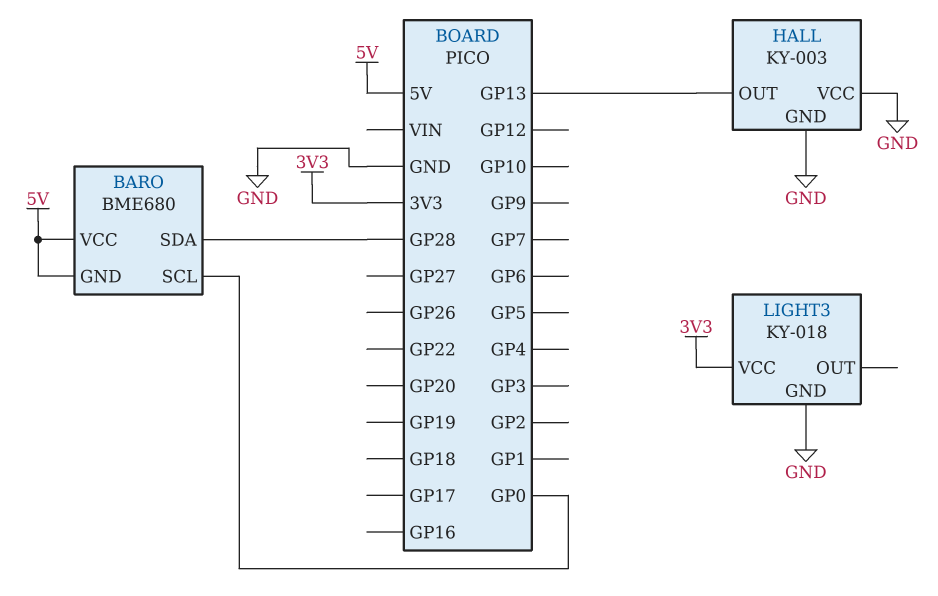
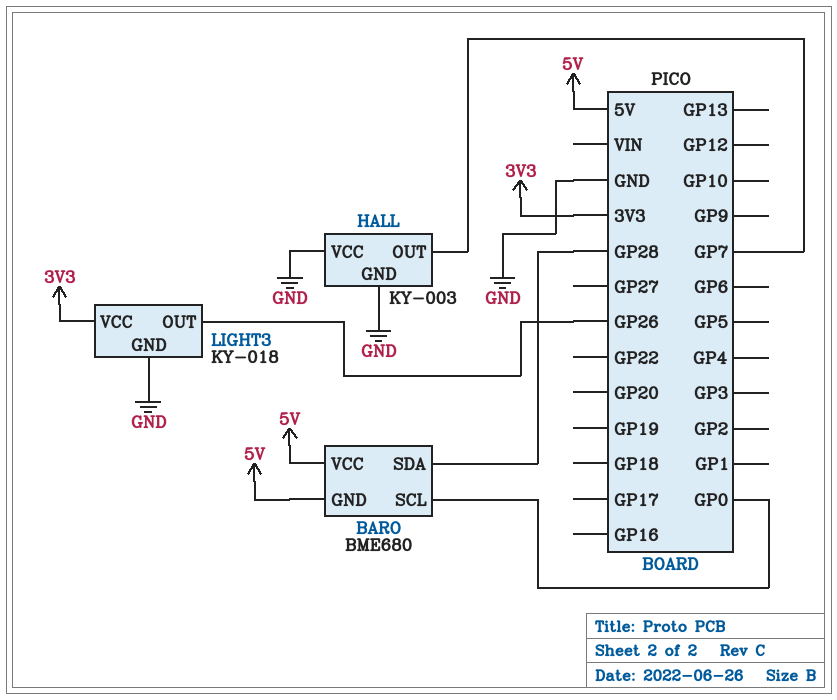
HALL pin OUT: GP13 -> GP7
LIGHT3 pin OUT: none -> GP26

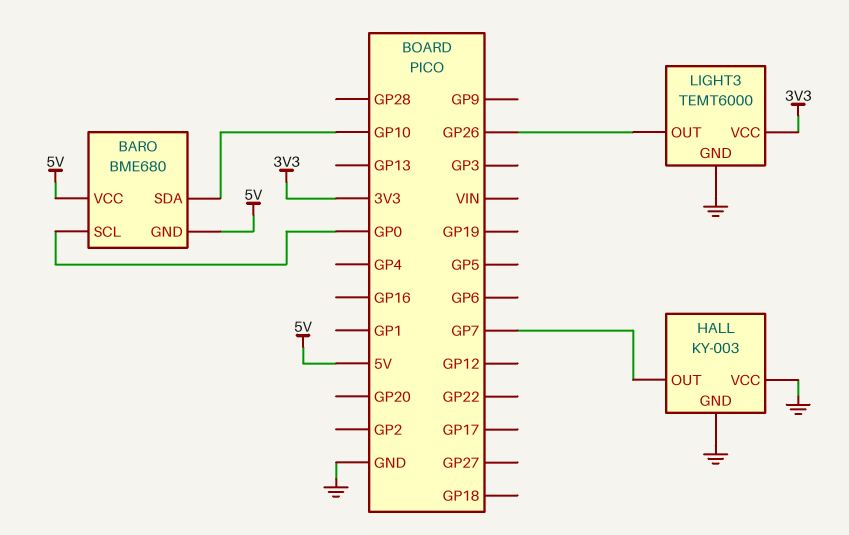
BARO pin SDA: GP28 -> GP10
LIGHT3: KY-018 -> TEMT6000

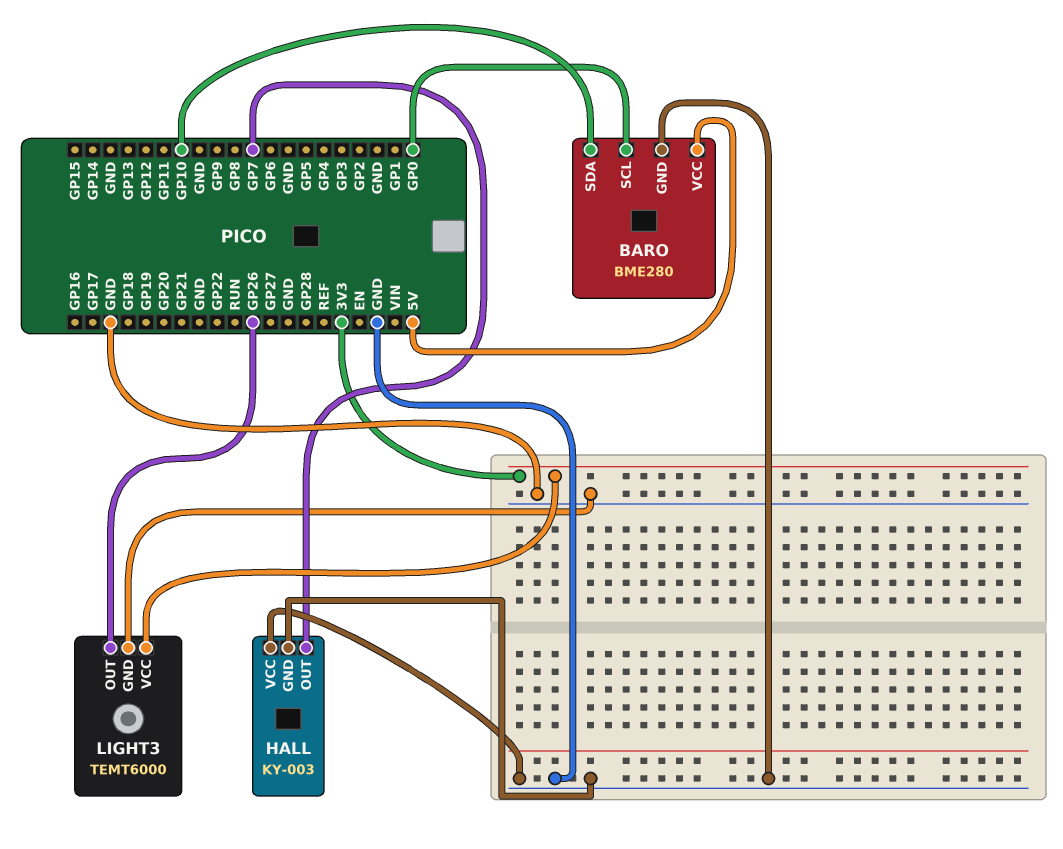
BARO: BME680 -> BME280
BARO pin GND: 5V -> GND

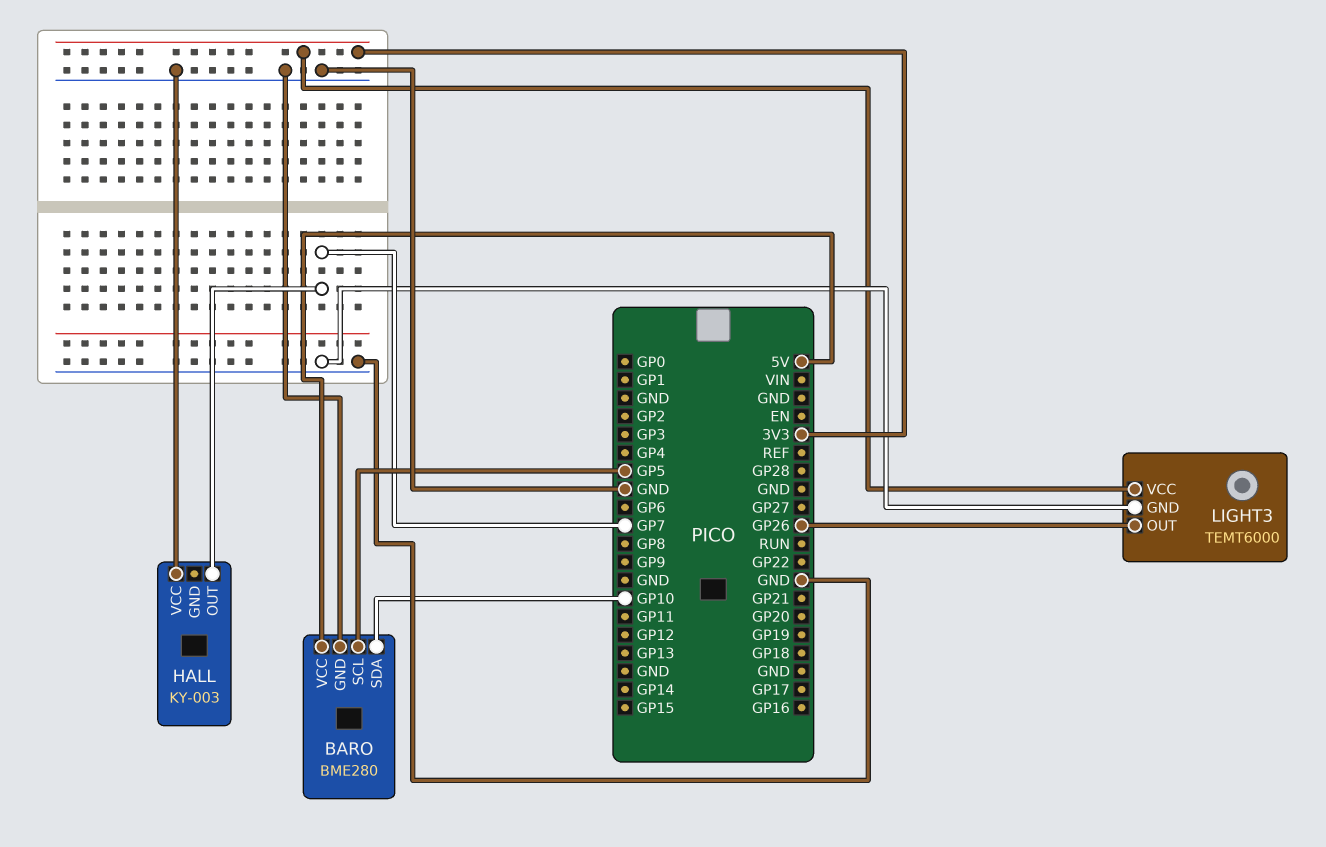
BARO pin SCL: GP0 -> GP5
HALL pin GND: GND -> none

